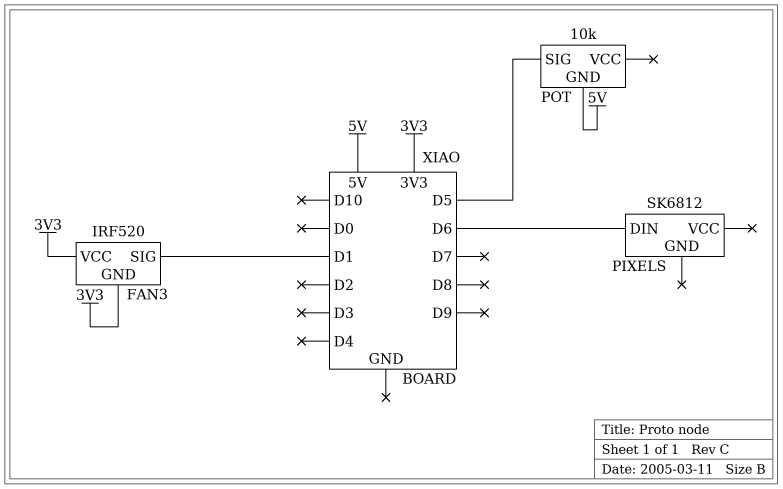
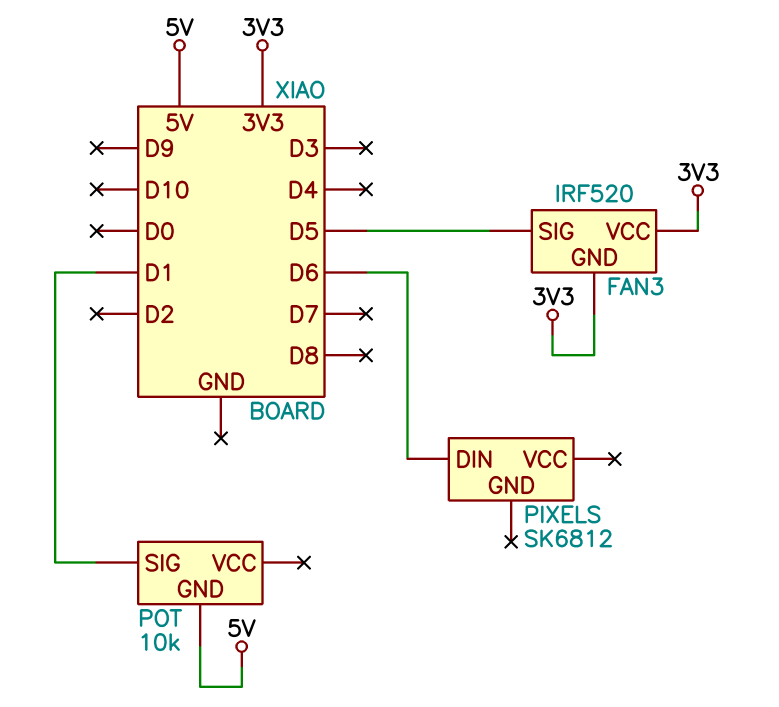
FAN3 pin SIG: D1 -> D5
POT pin SIG: D5 -> D1

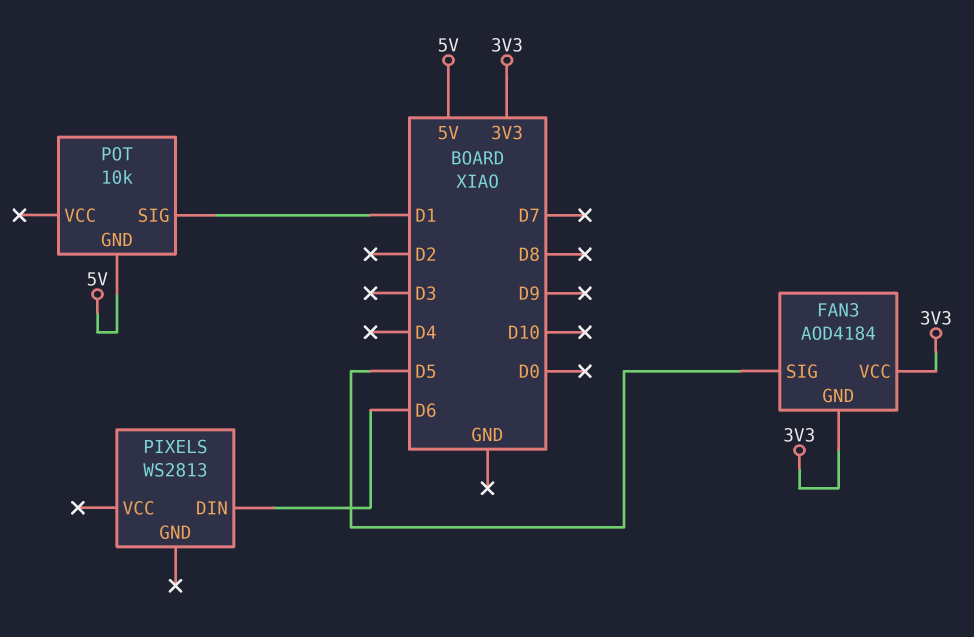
FAN3: IRF520 -> AOD4184
PIXELS: SK6812 -> WS2813

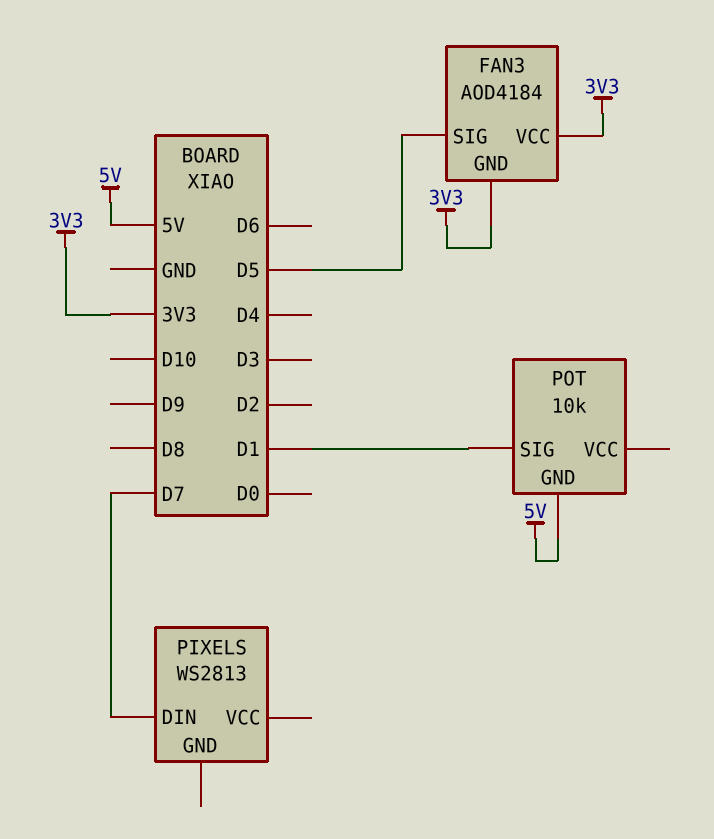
PIXELS pin DIN: D6 -> D7

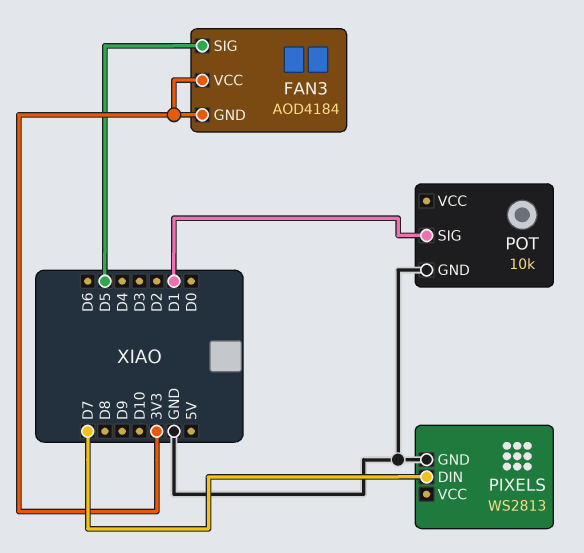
PIXELS pin GND: none -> GND
POT pin GND: 5V -> GND

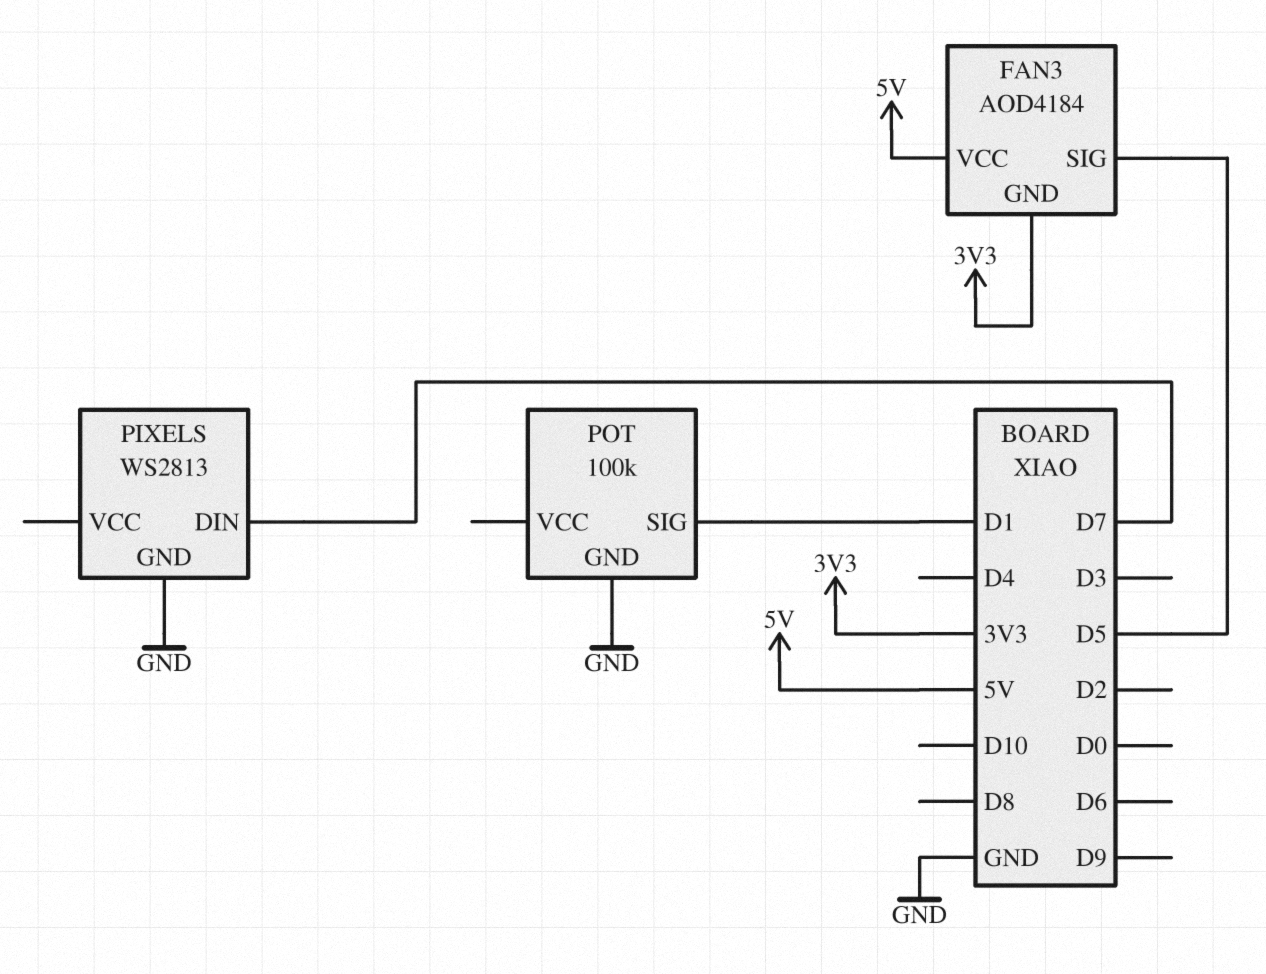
FAN3 pin VCC: 3V3 -> 5V
POT: 10k -> 100k

